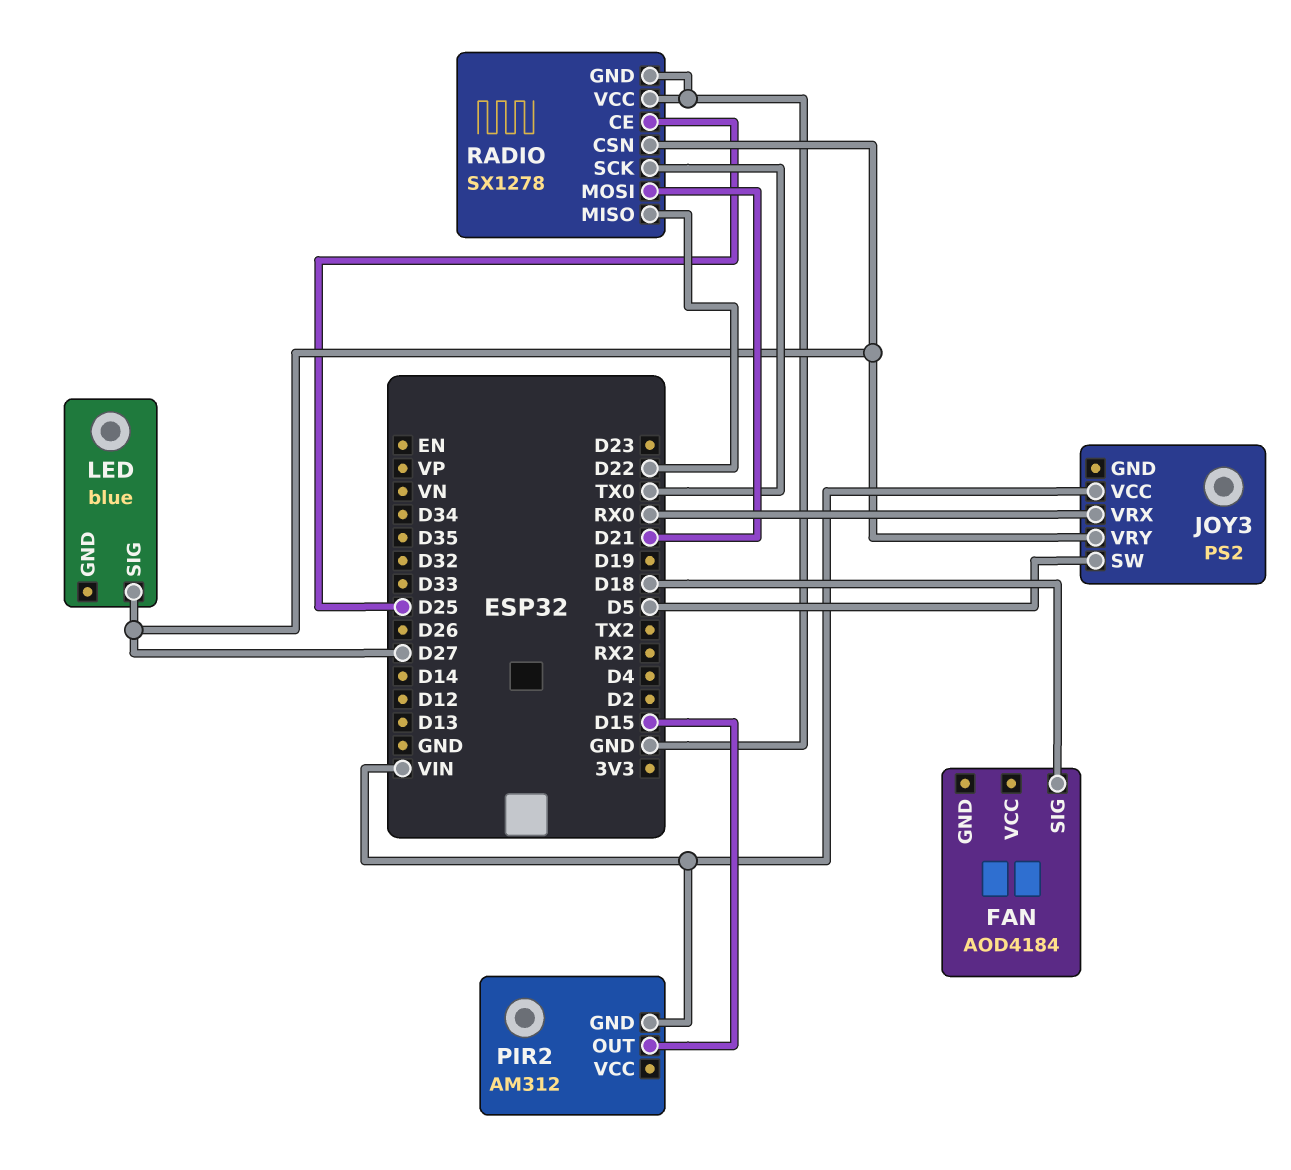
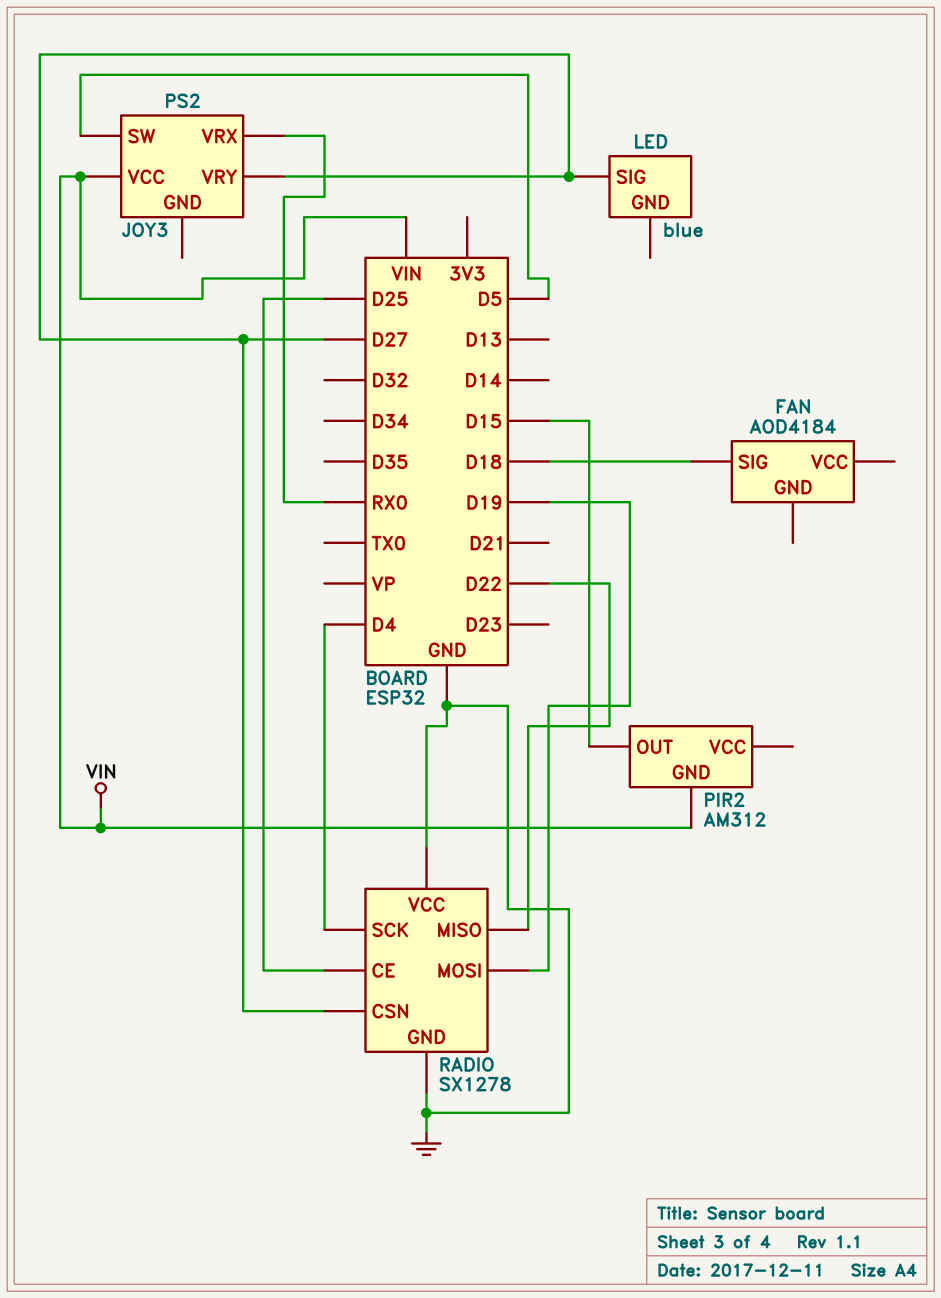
RADIO pin MOSI: D21 -> D19
RADIO pin SCK: TX0 -> D4

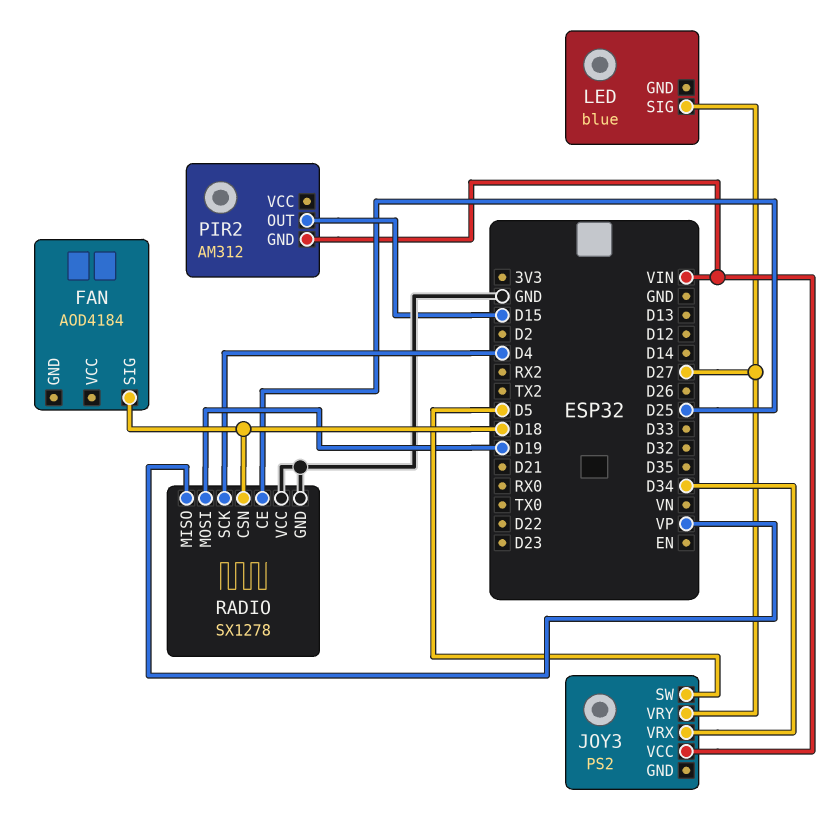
JOY3 pin VRX: RX0 -> D34
RADIO pin CSN: D27 -> D18
RADIO pin MISO: D22 -> VP

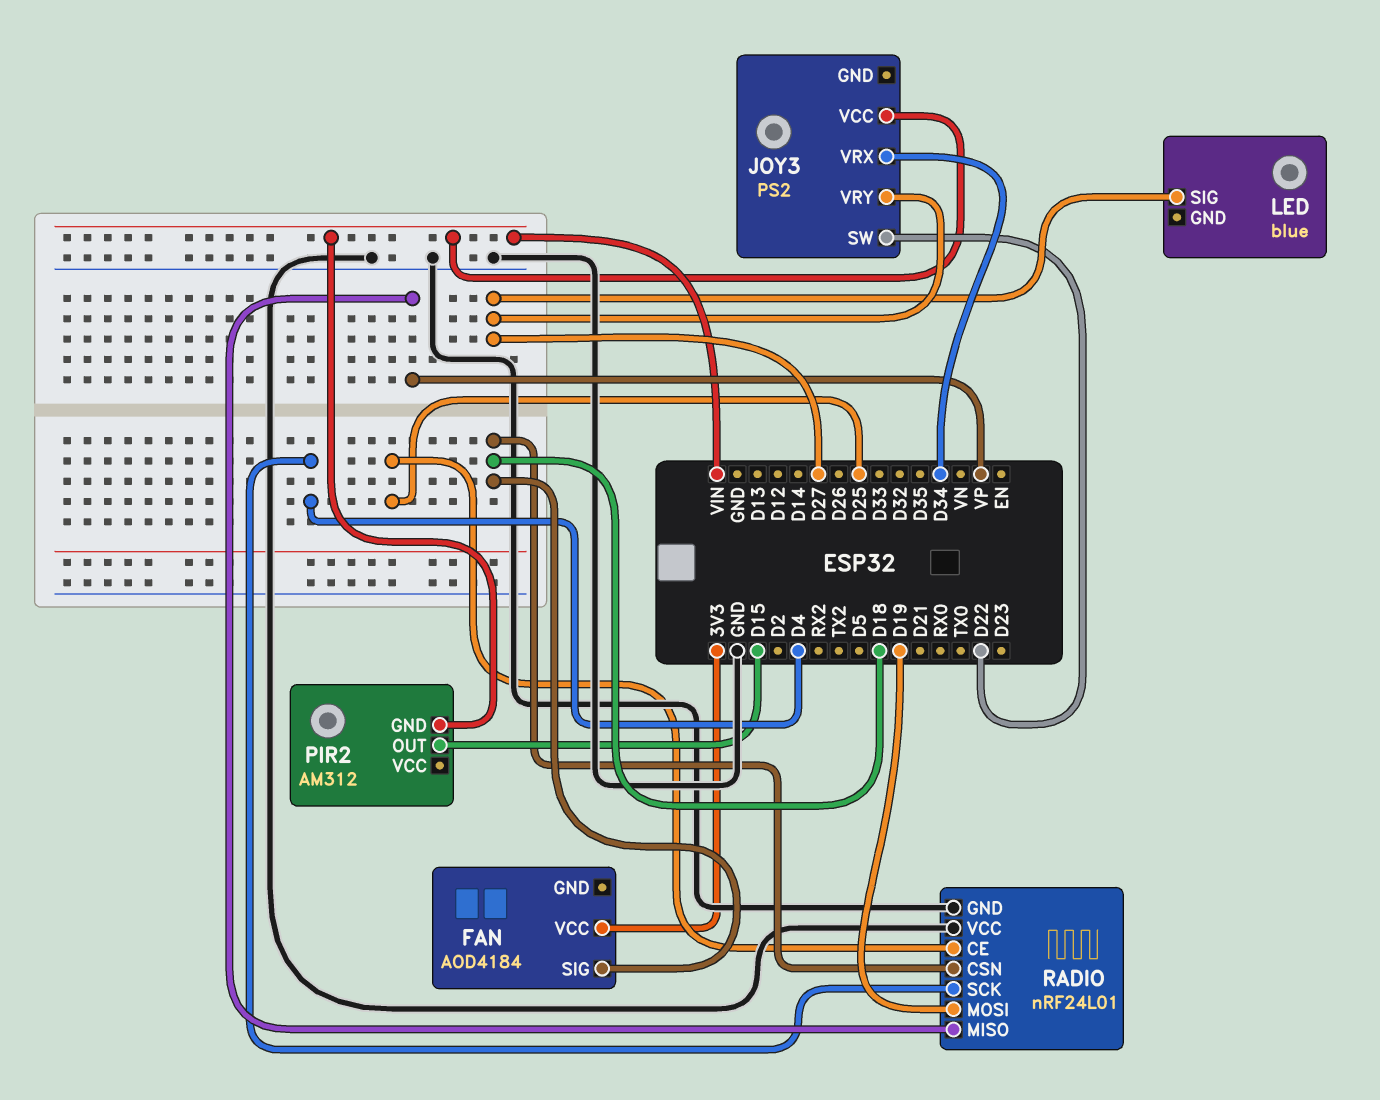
FAN pin VCC: none -> 3V3
JOY3 pin SW: D5 -> D22
RADIO: SX1278 -> nRF24L01

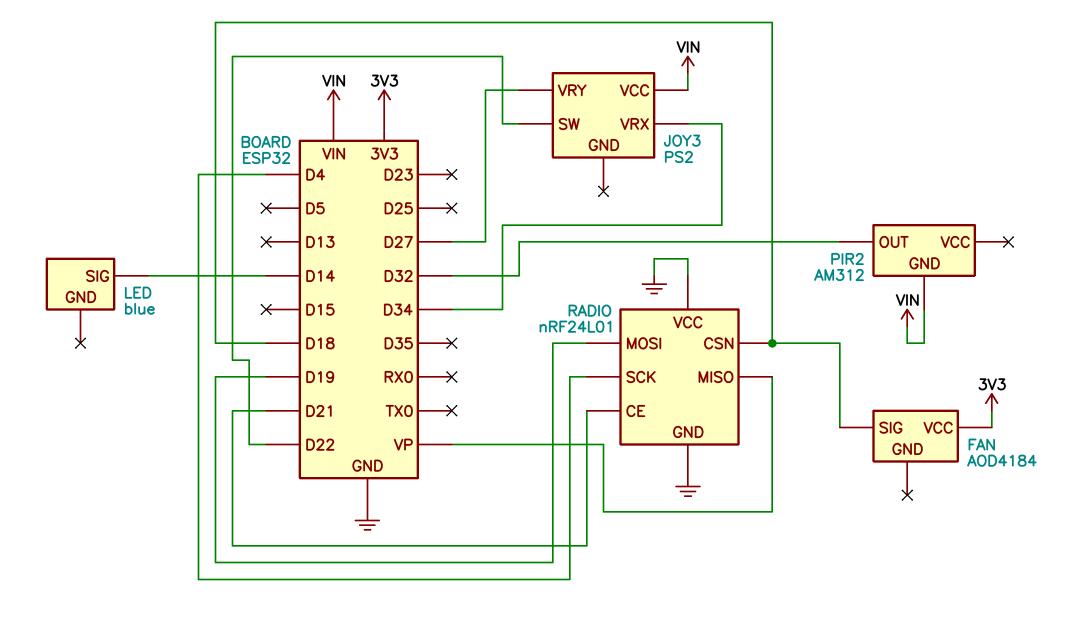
LED pin SIG: D27 -> D14
PIR2 pin OUT: D15 -> D32
RADIO pin CE: D25 -> D21

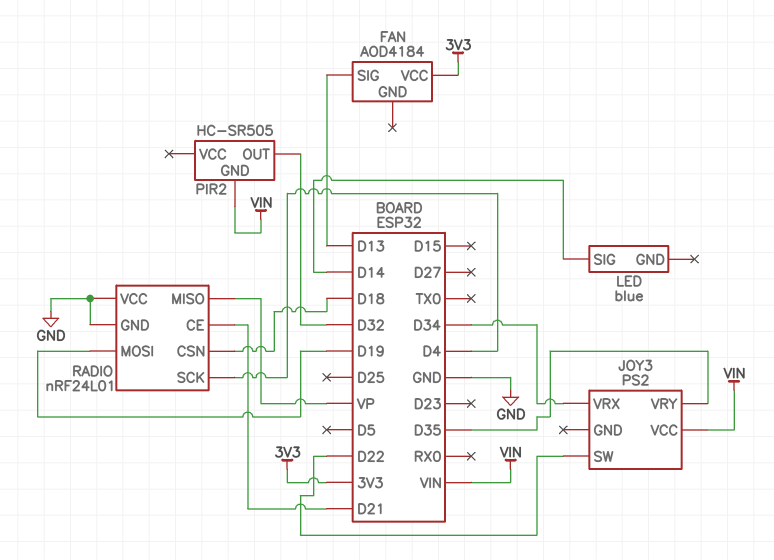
FAN pin SIG: D18 -> D13
JOY3 pin VRY: D27 -> D35
PIR2: AM312 -> HC-SR505

